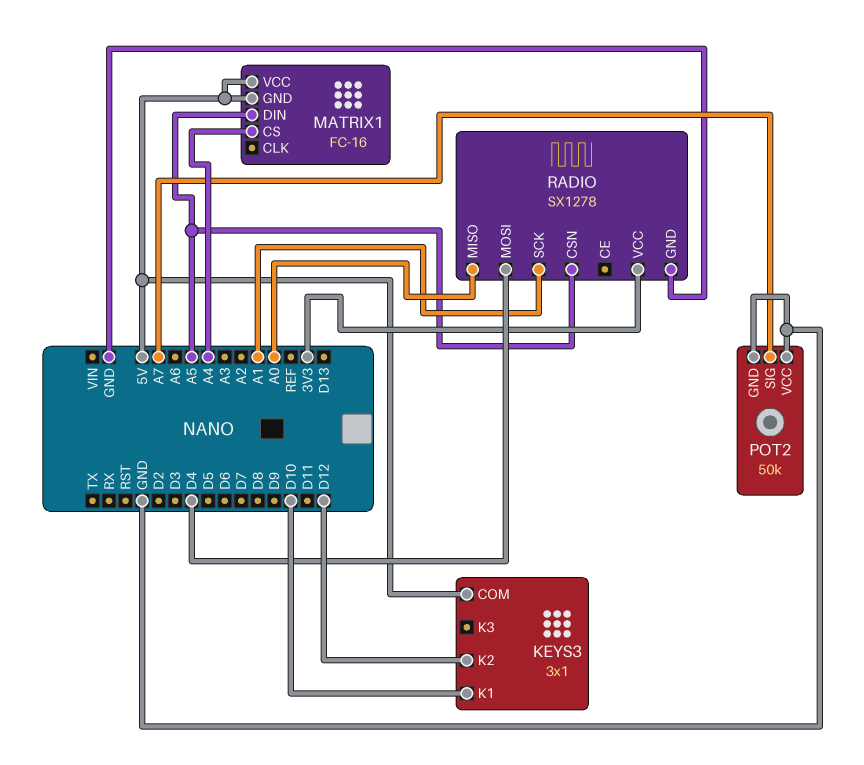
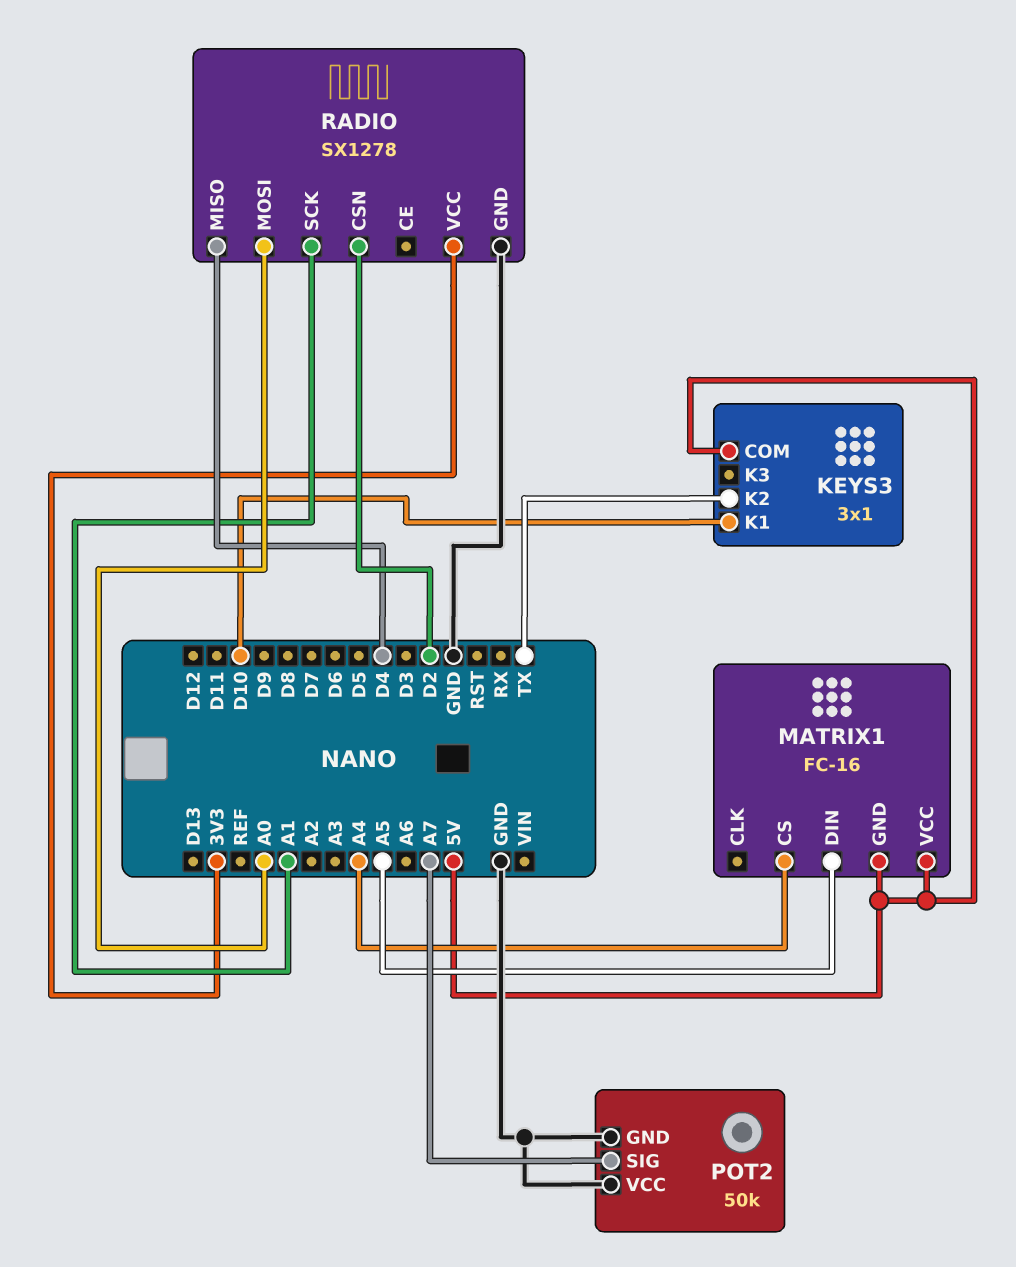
KEYS3 pin K2: D12 -> TX
RADIO pin CSN: A5 -> D2
RADIO pin MISO: A0 -> D4
RADIO pin MOSI: D4 -> A0

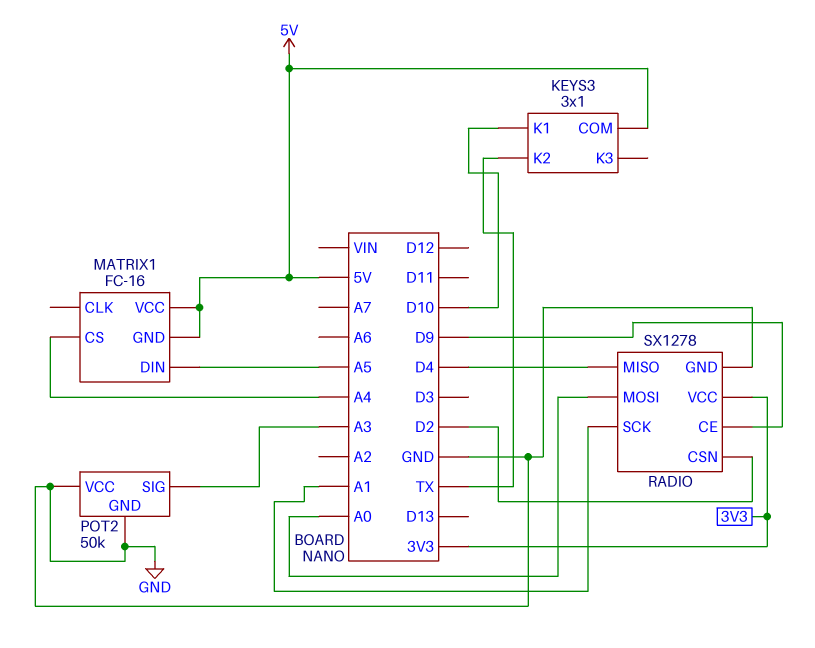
POT2 pin SIG: A7 -> A3
RADIO pin CE: none -> D9

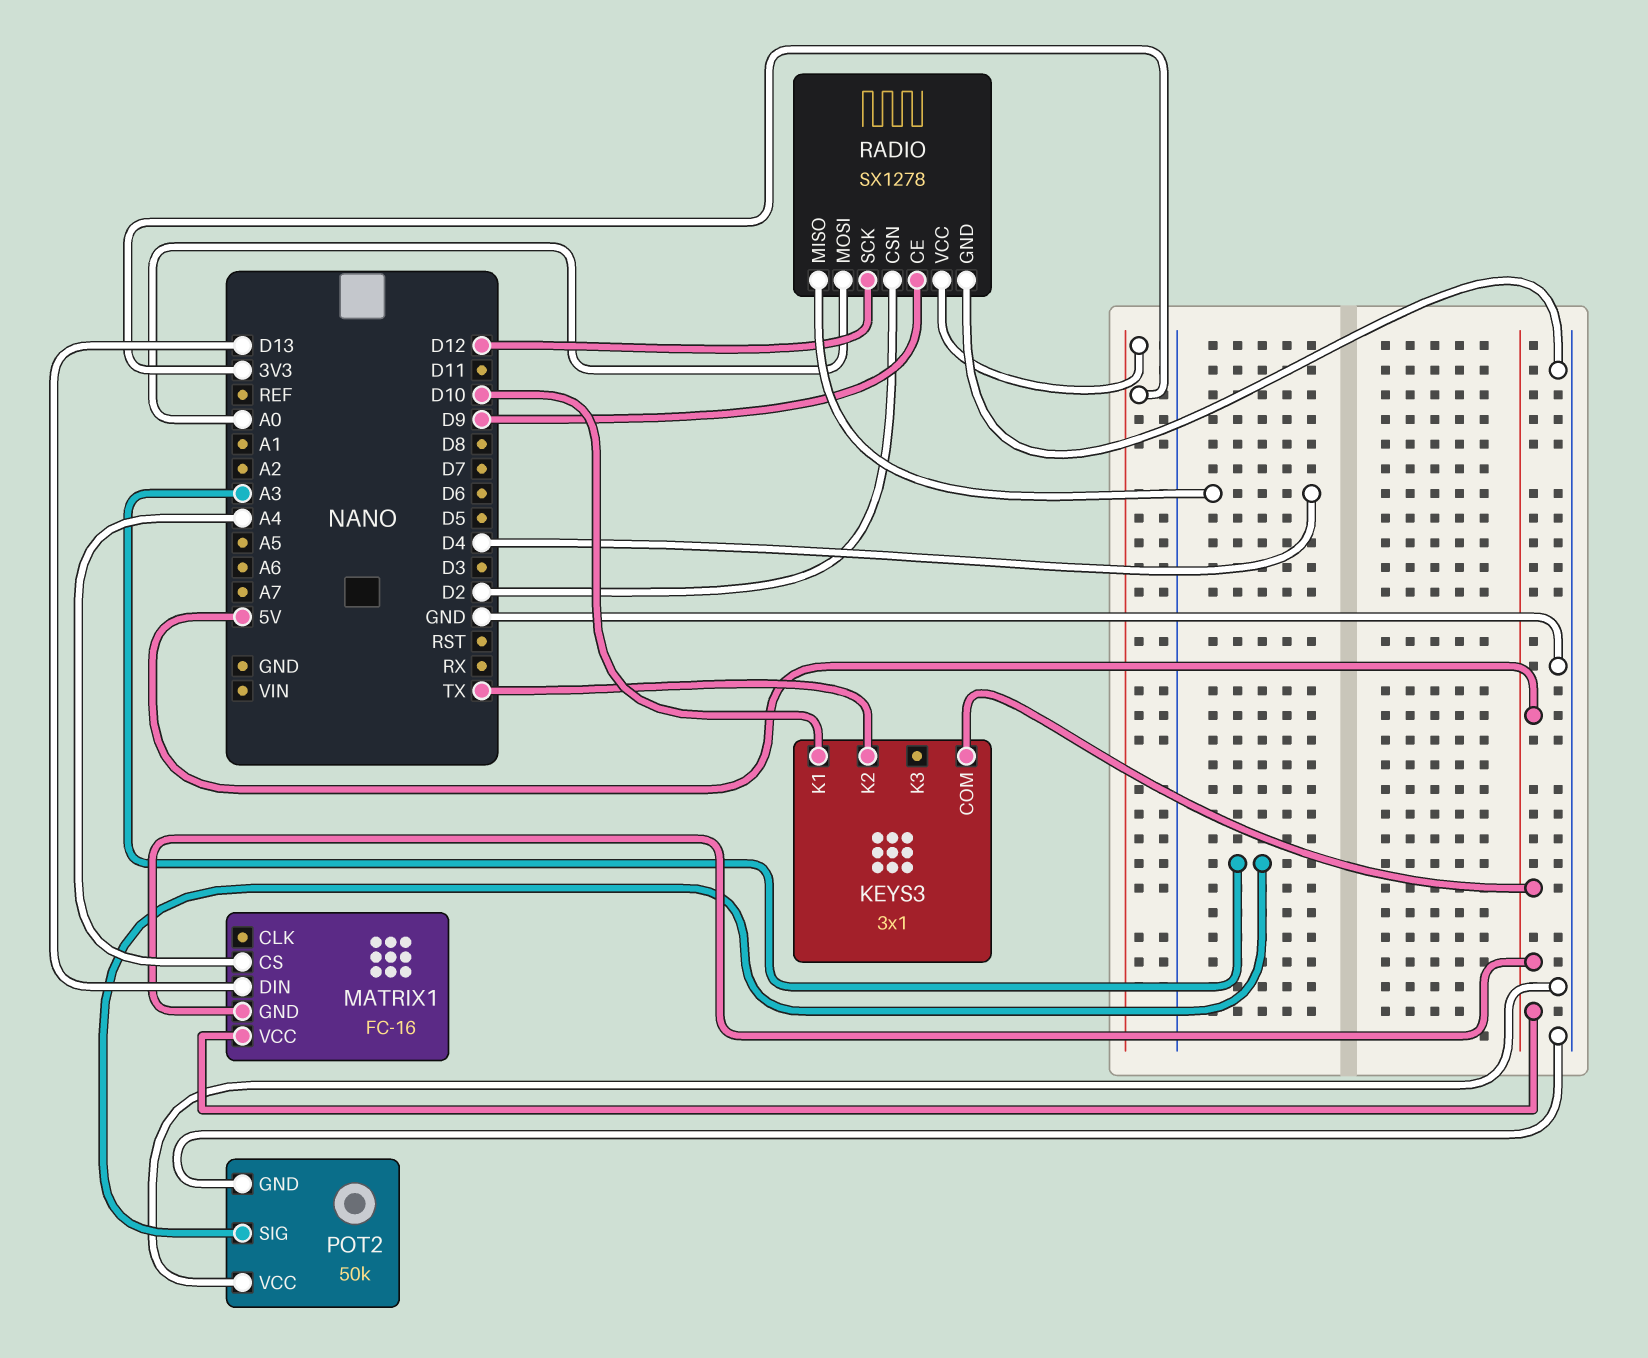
MATRIX1 pin DIN: A5 -> D13
RADIO pin SCK: A1 -> D12

